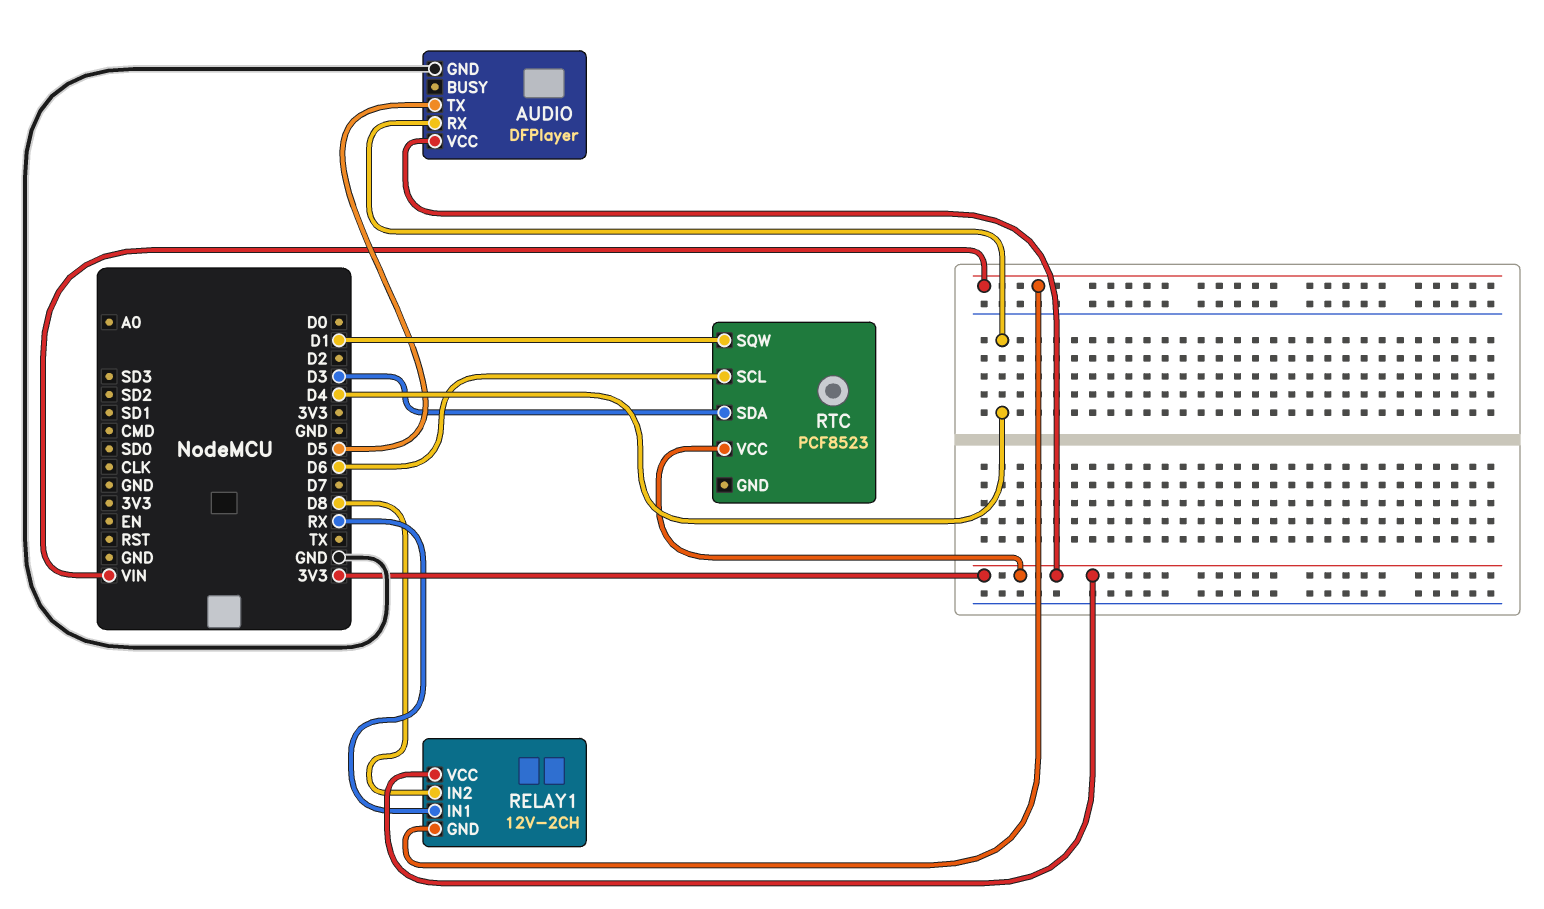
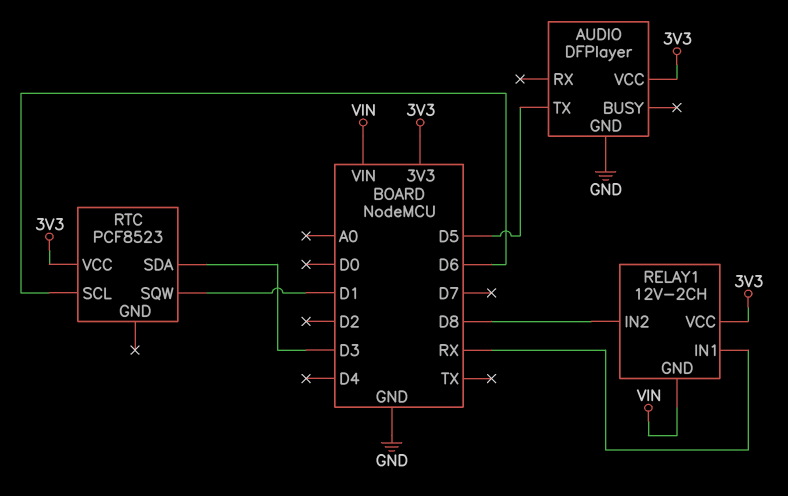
AUDIO pin RX: D4 -> none

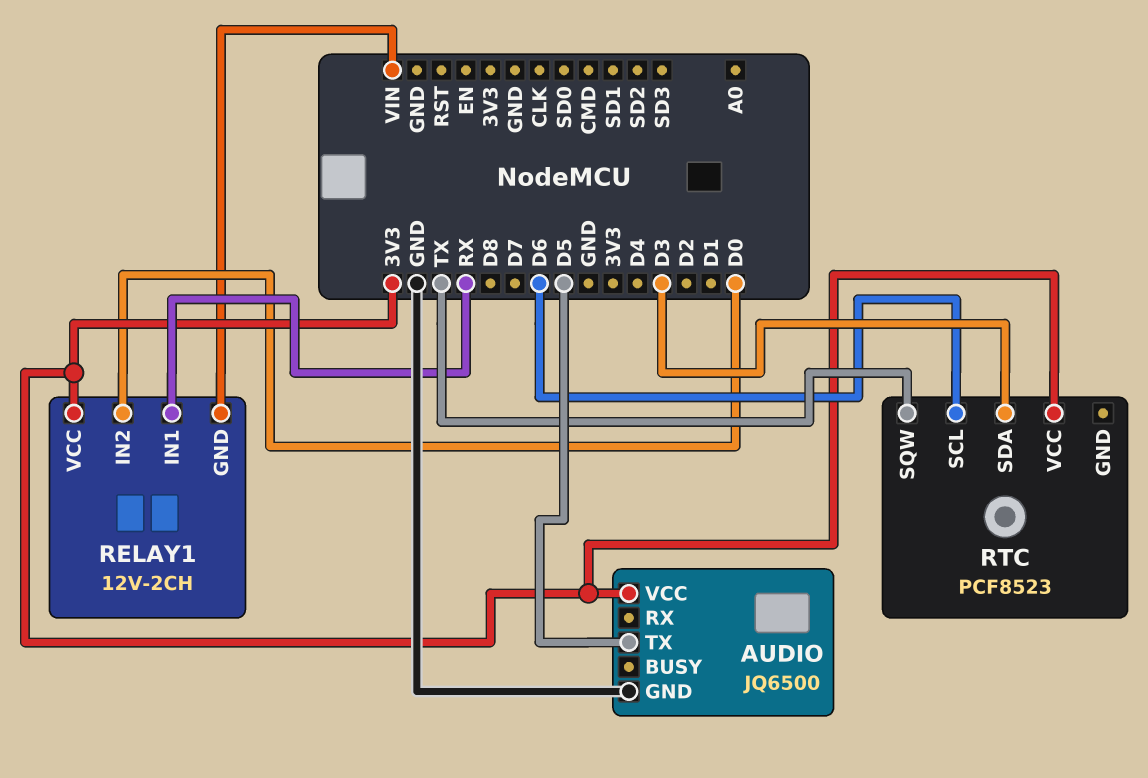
AUDIO: DFPlayer -> JQ6500
RELAY1 pin IN2: D8 -> D0
RTC pin SQW: D1 -> TX

